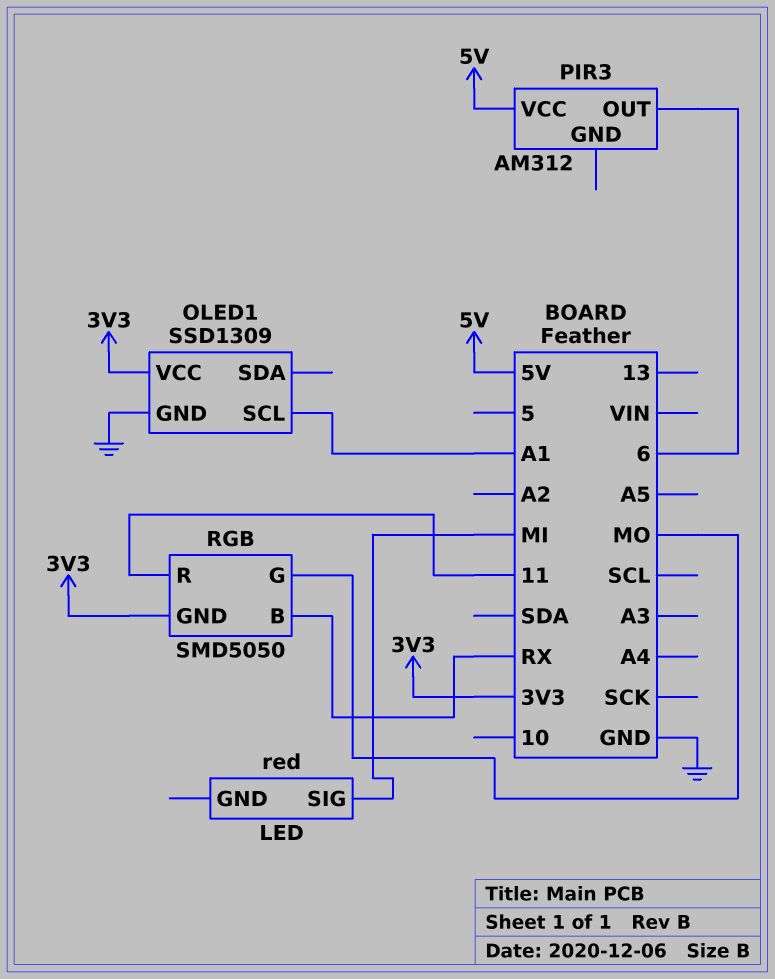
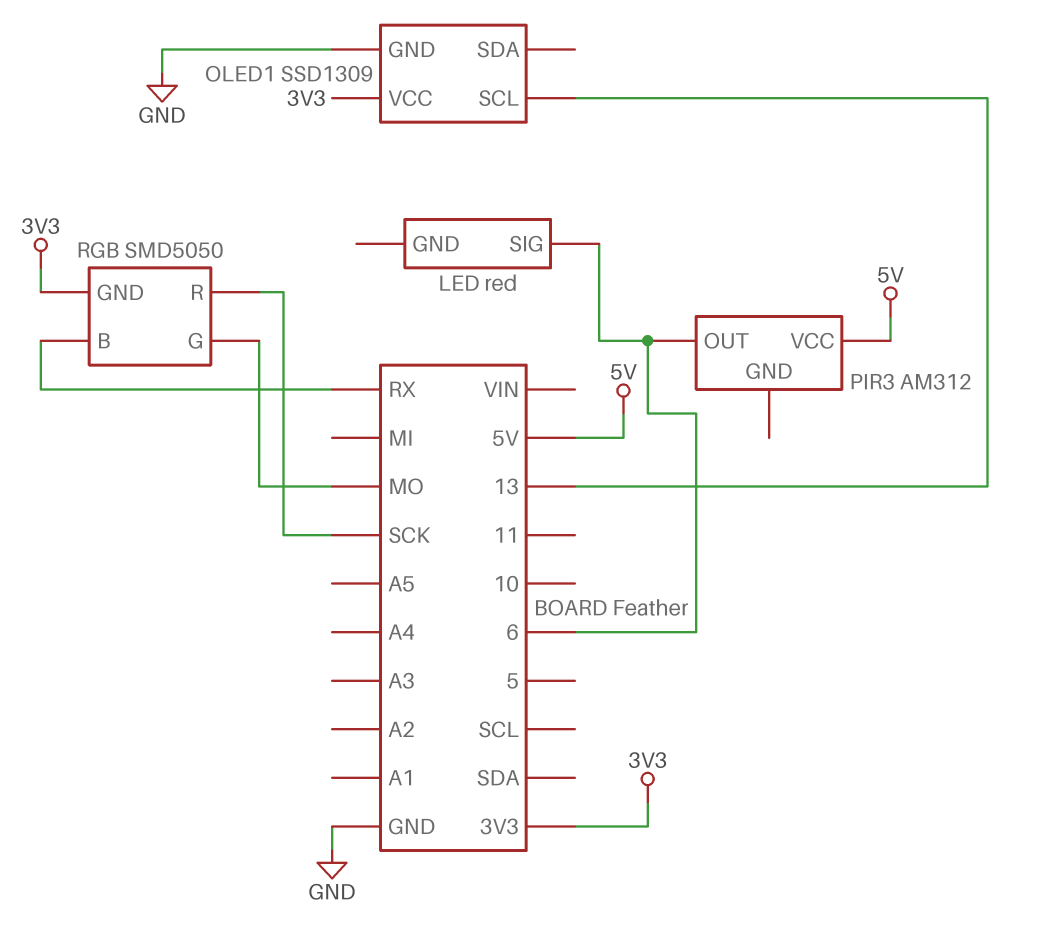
LED pin SIG: MI -> 6
OLED1 pin SCL: A1 -> 13
RGB pin R: 11 -> SCK

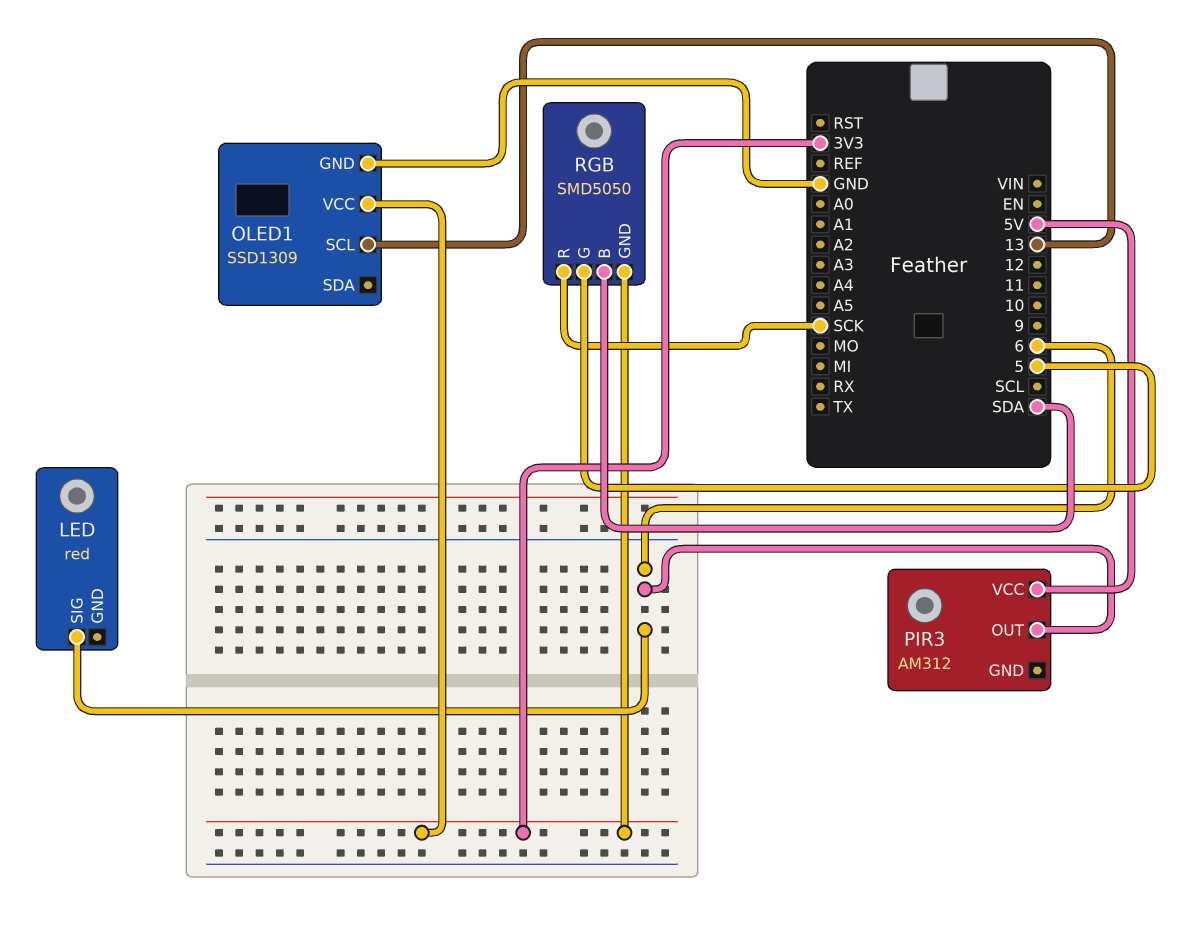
RGB pin B: RX -> SDA
RGB pin G: MO -> 5

